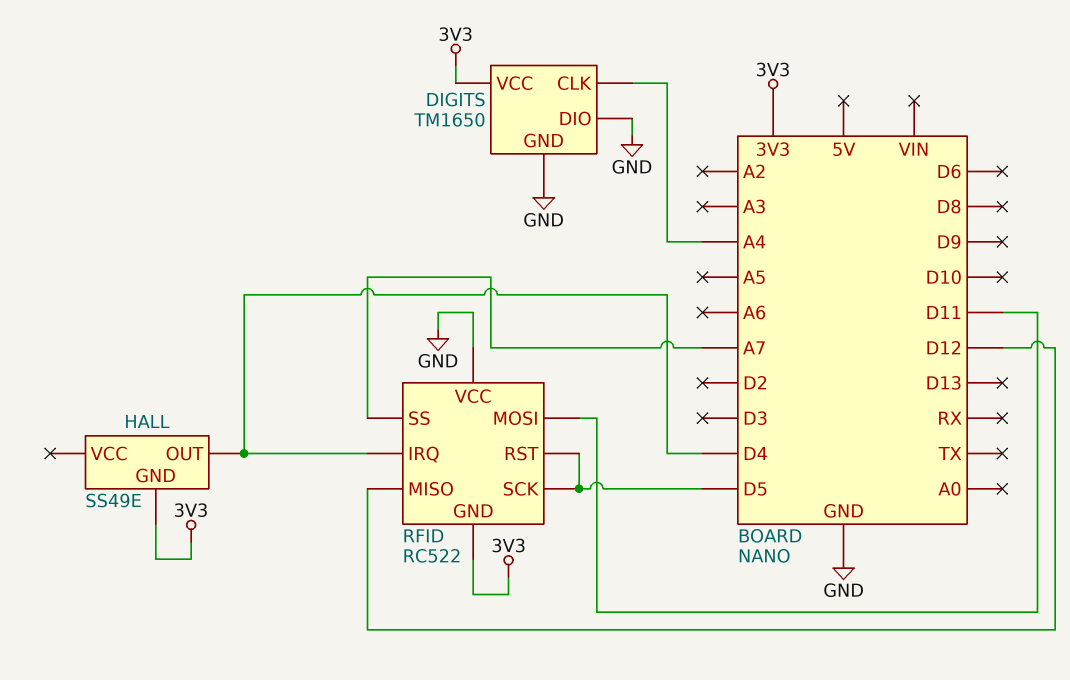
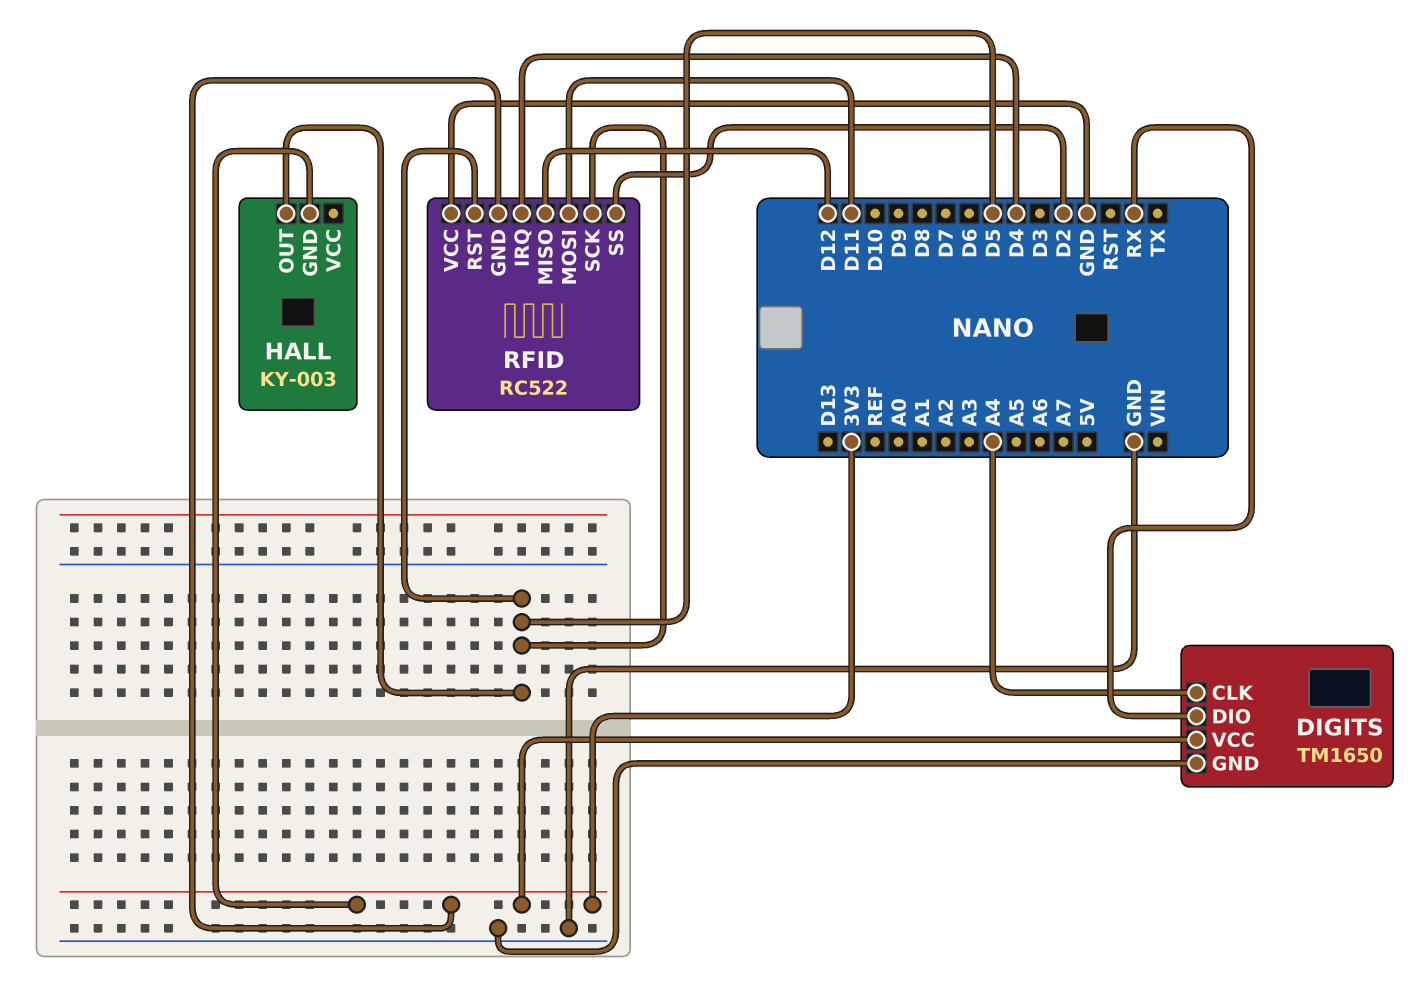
DIGITS pin DIO: GND -> RX
HALL: SS49E -> KY-003
HALL pin OUT: D4 -> D5
RFID pin SS: A7 -> D2

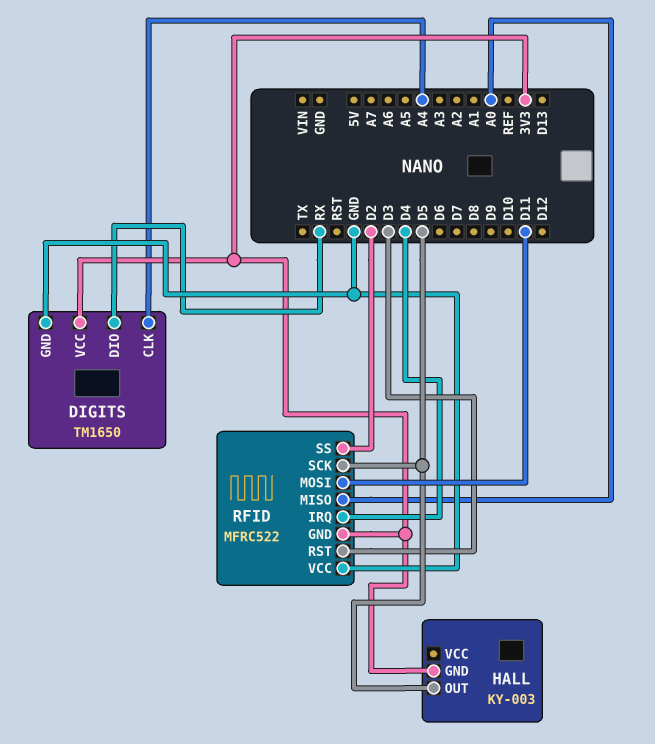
RFID: RC522 -> MFRC522
RFID pin MISO: D12 -> A0
RFID pin RST: D5 -> D3

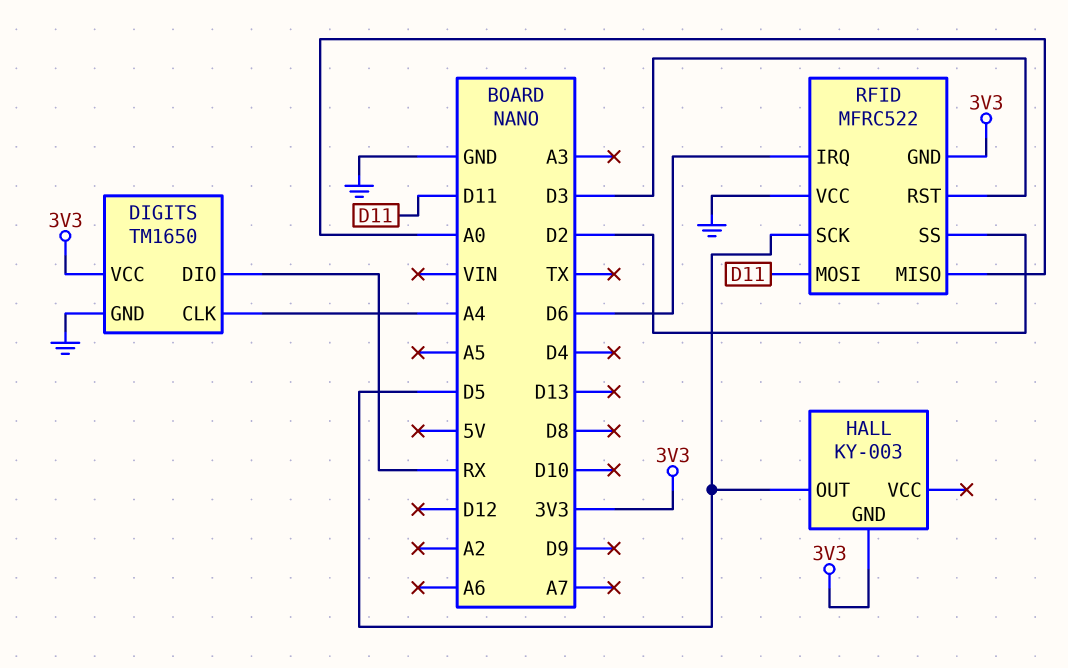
RFID pin IRQ: D4 -> D6

